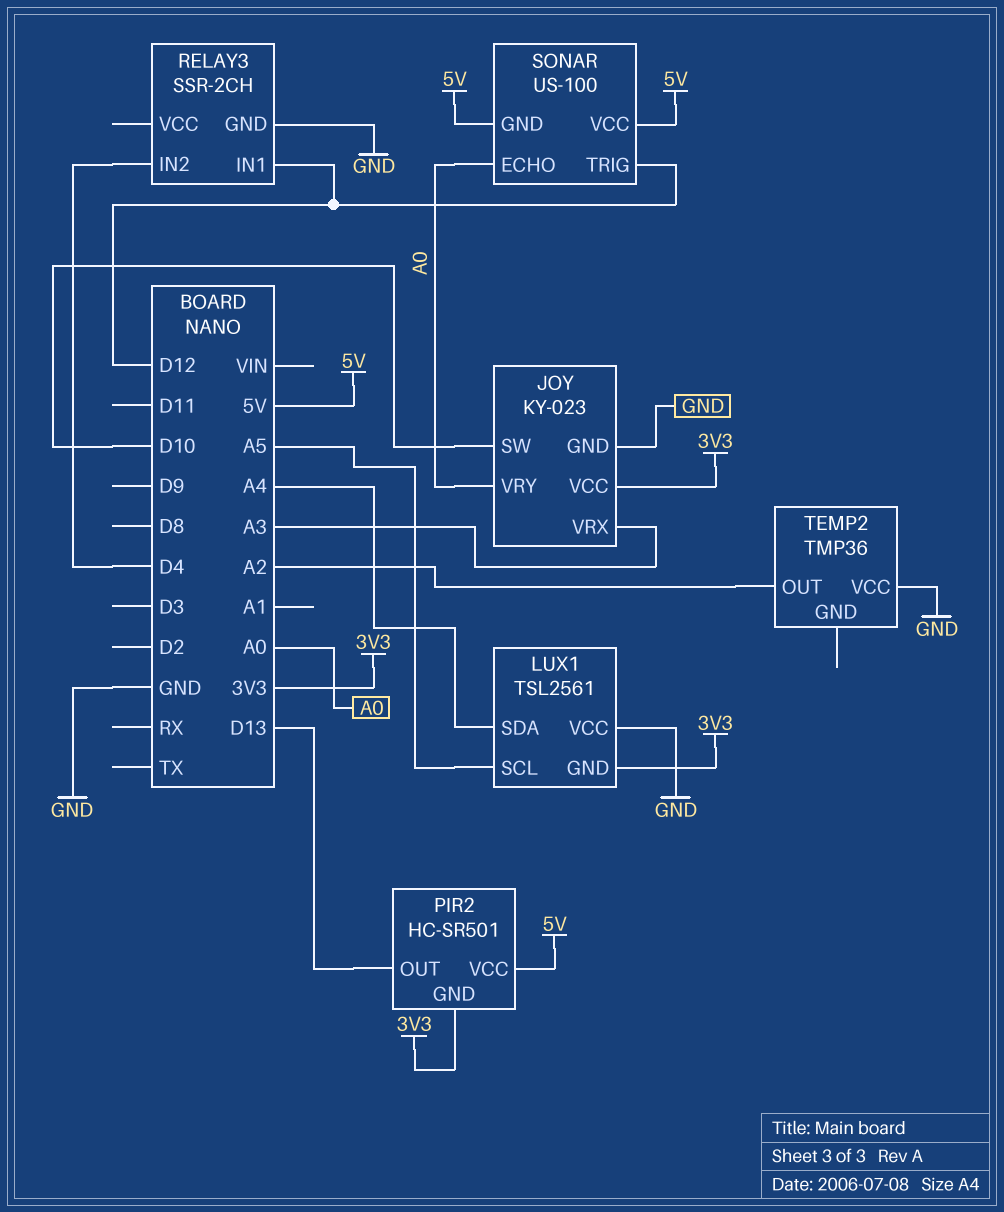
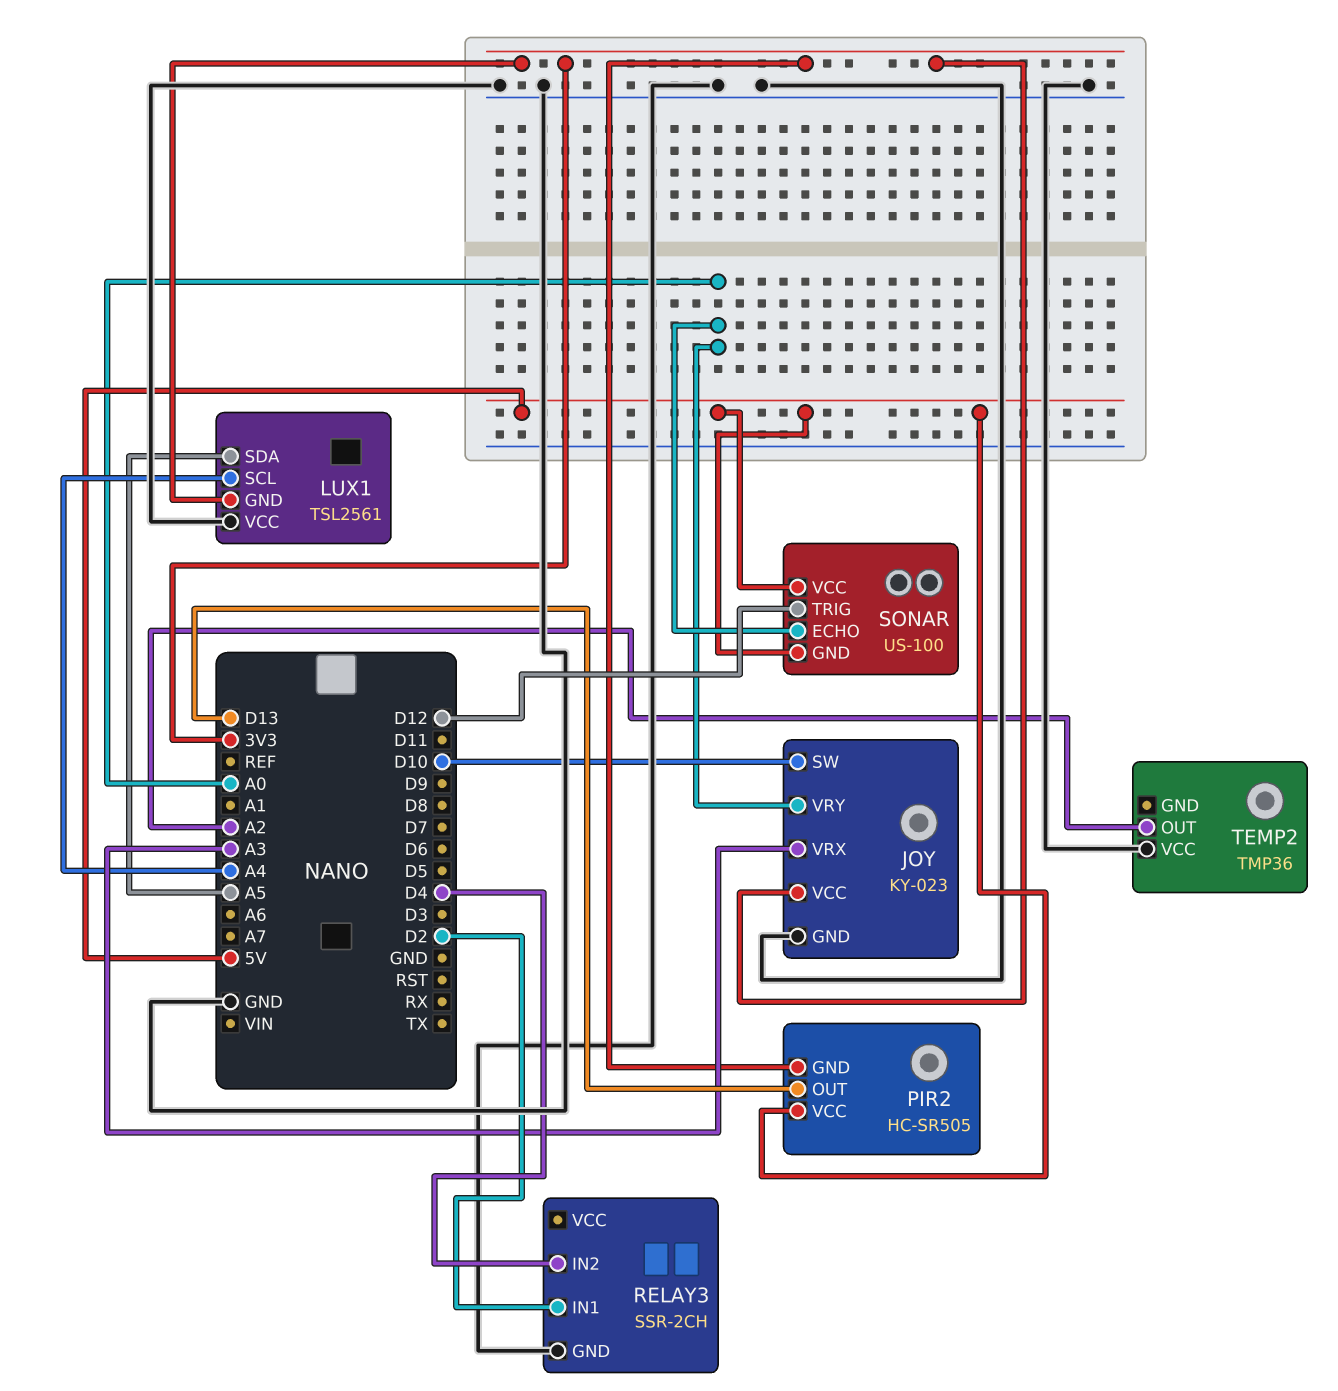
LUX1 pin SCL: A5 -> A4
LUX1 pin SDA: A4 -> A5
PIR2: HC-SR501 -> HC-SR505
RELAY3 pin IN1: D12 -> D2

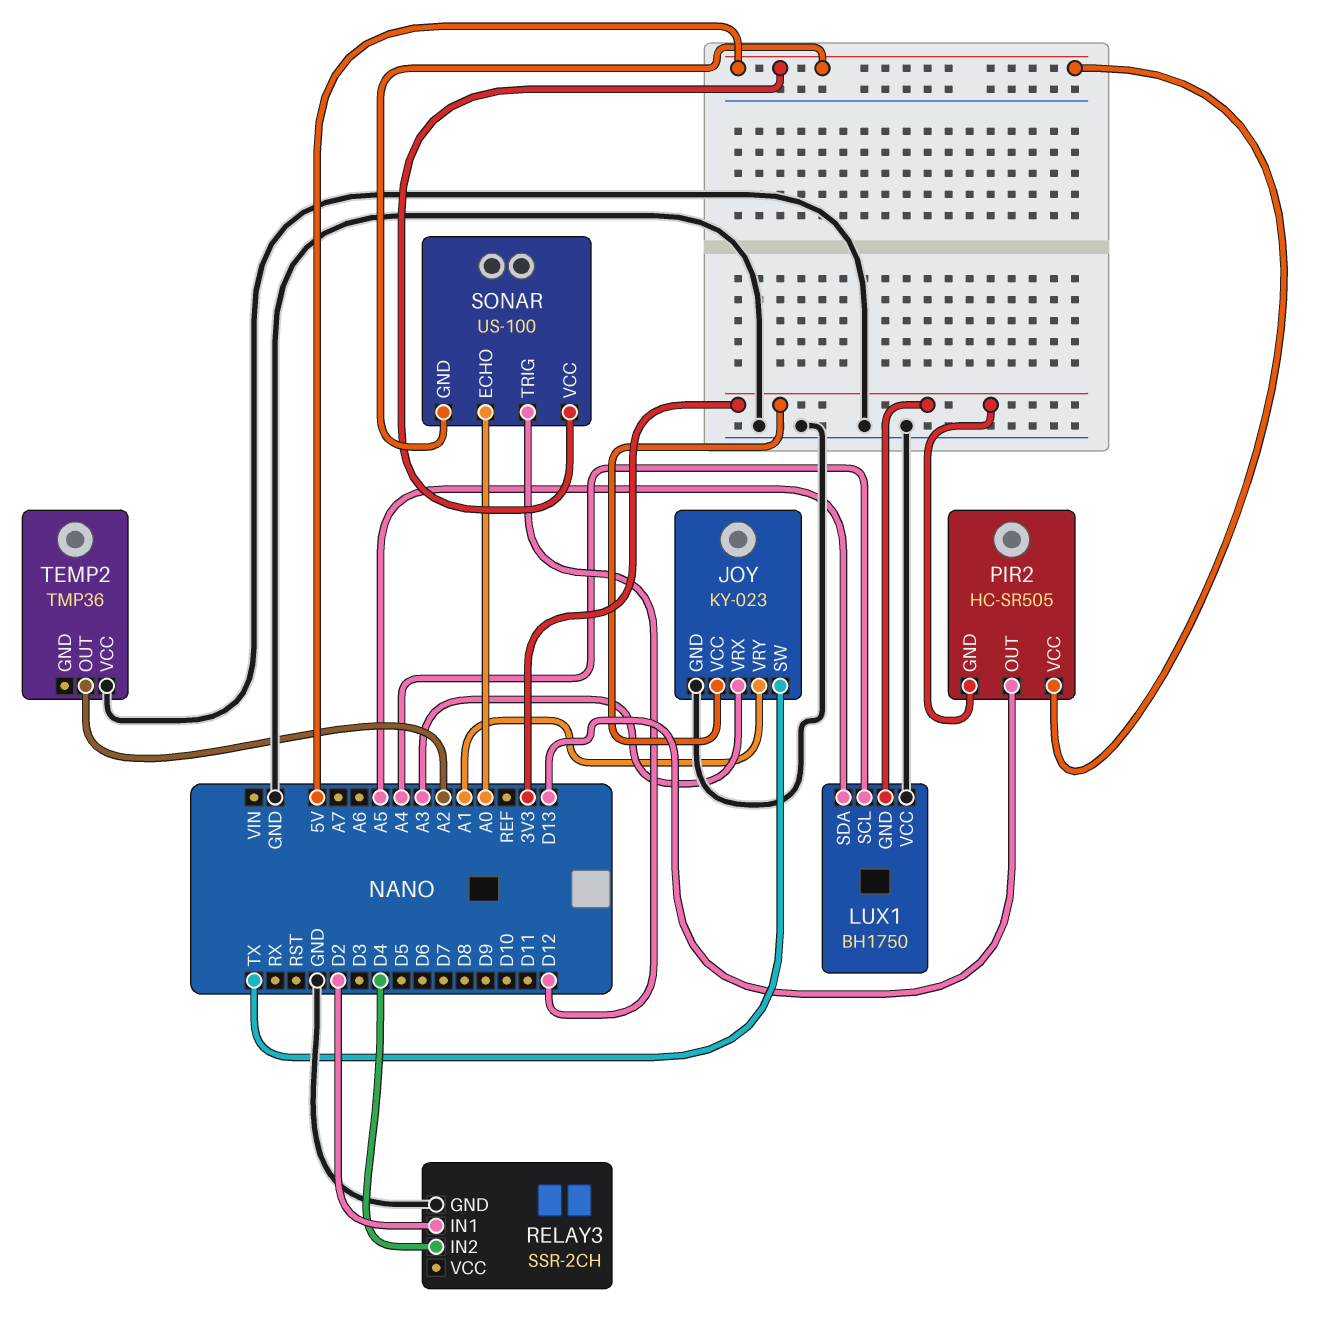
JOY pin SW: D10 -> TX
JOY pin VRY: A0 -> A1
LUX1: TSL2561 -> BH1750

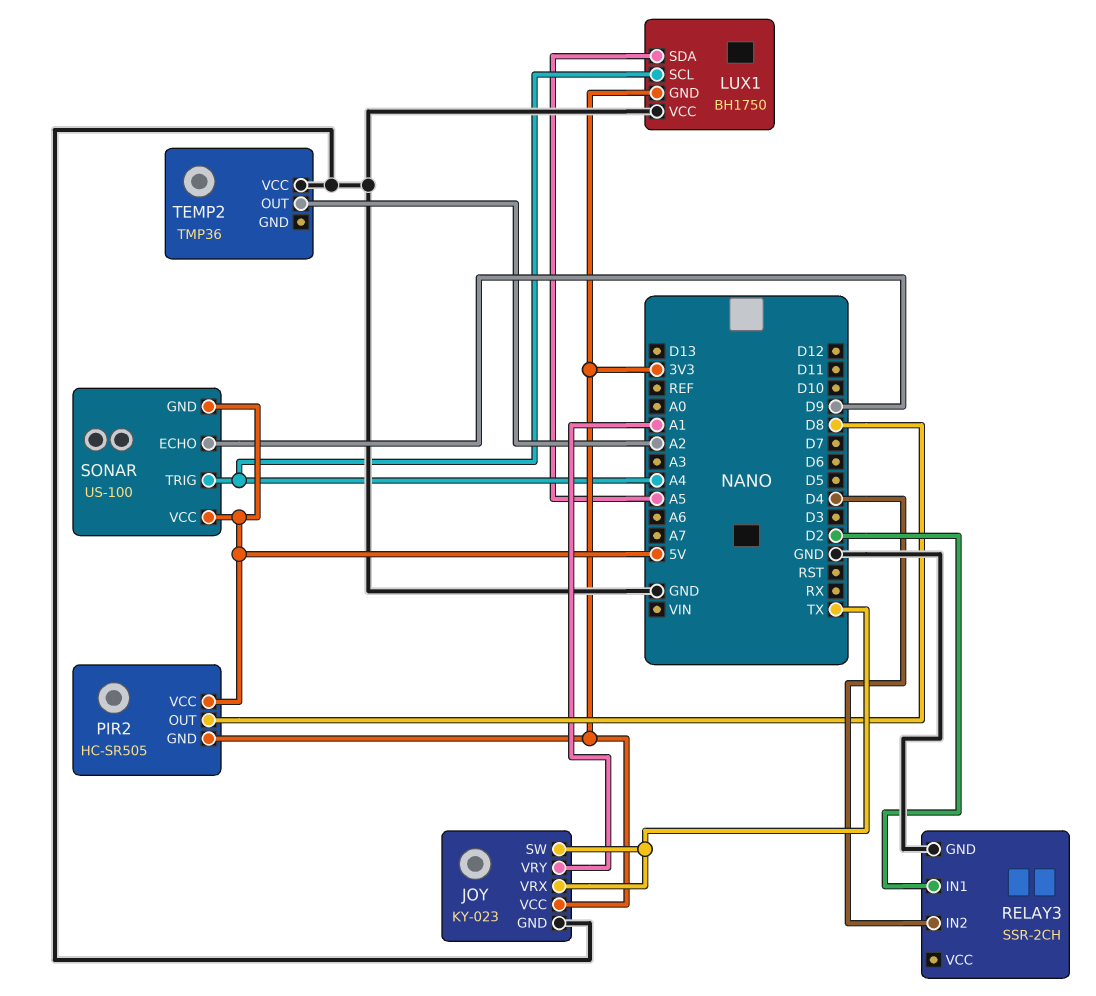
JOY pin VRX: A3 -> TX
PIR2 pin OUT: D13 -> D8
SONAR pin ECHO: A0 -> D9
SONAR pin TRIG: D12 -> A4

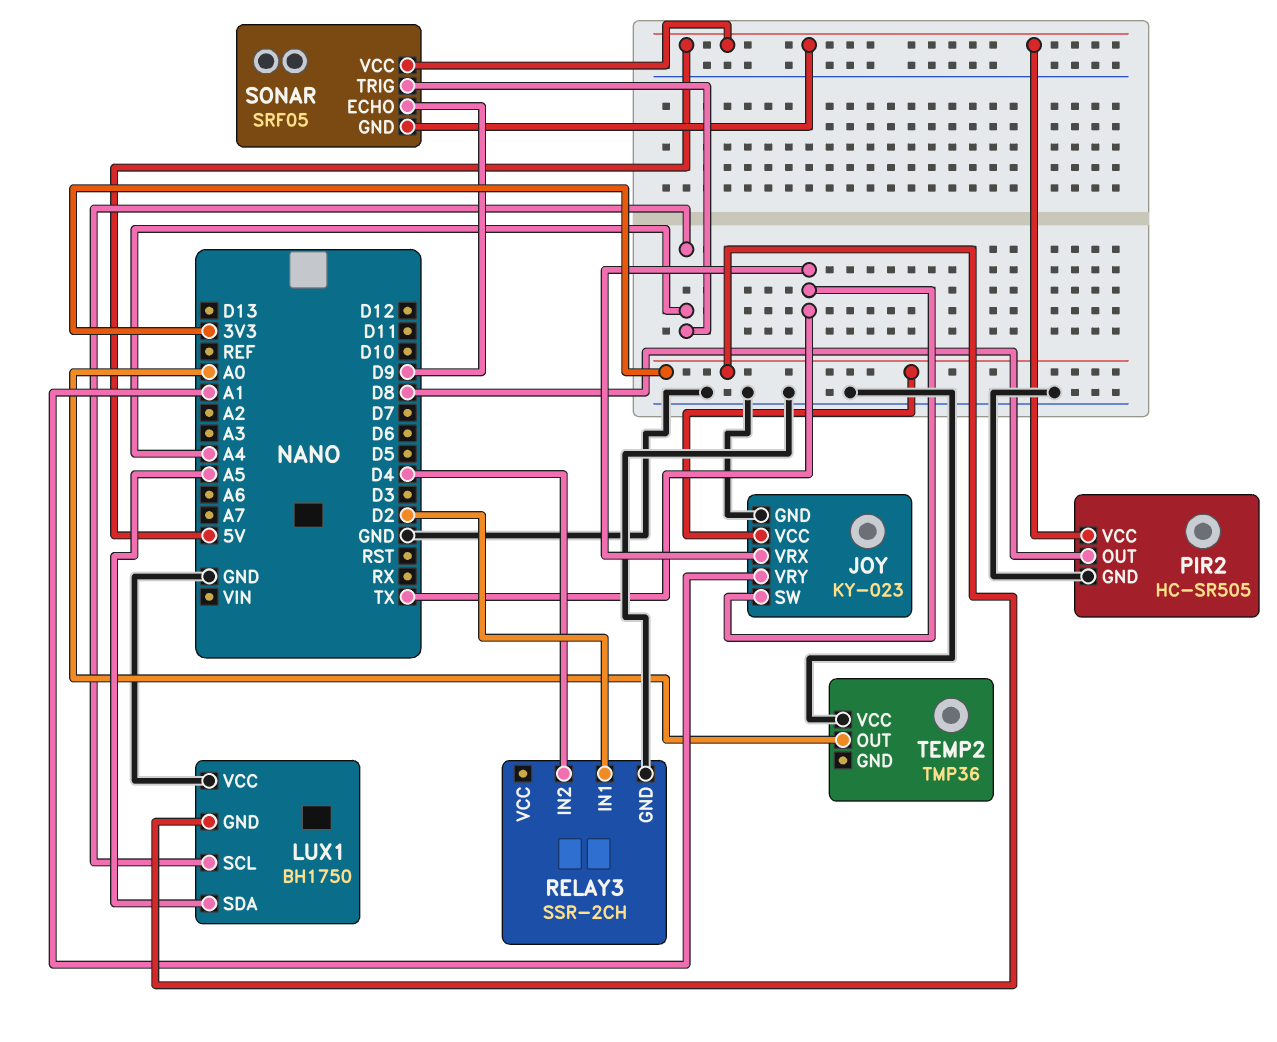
PIR2 pin GND: 3V3 -> GND
SONAR: US-100 -> SRF05
TEMP2 pin OUT: A2 -> A0

